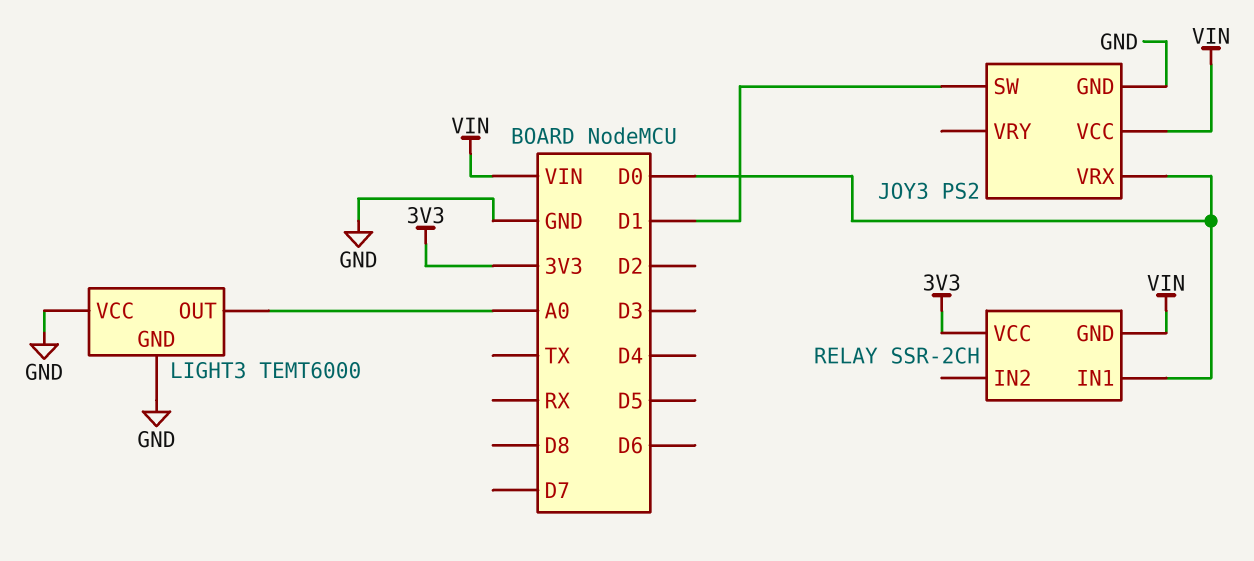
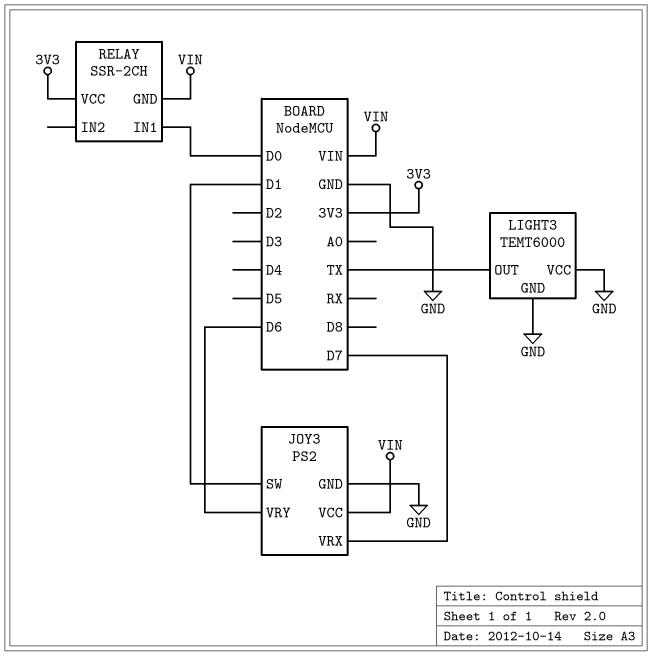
JOY3 pin VRX: D0 -> D7
JOY3 pin VRY: none -> D6
LIGHT3 pin OUT: A0 -> TX

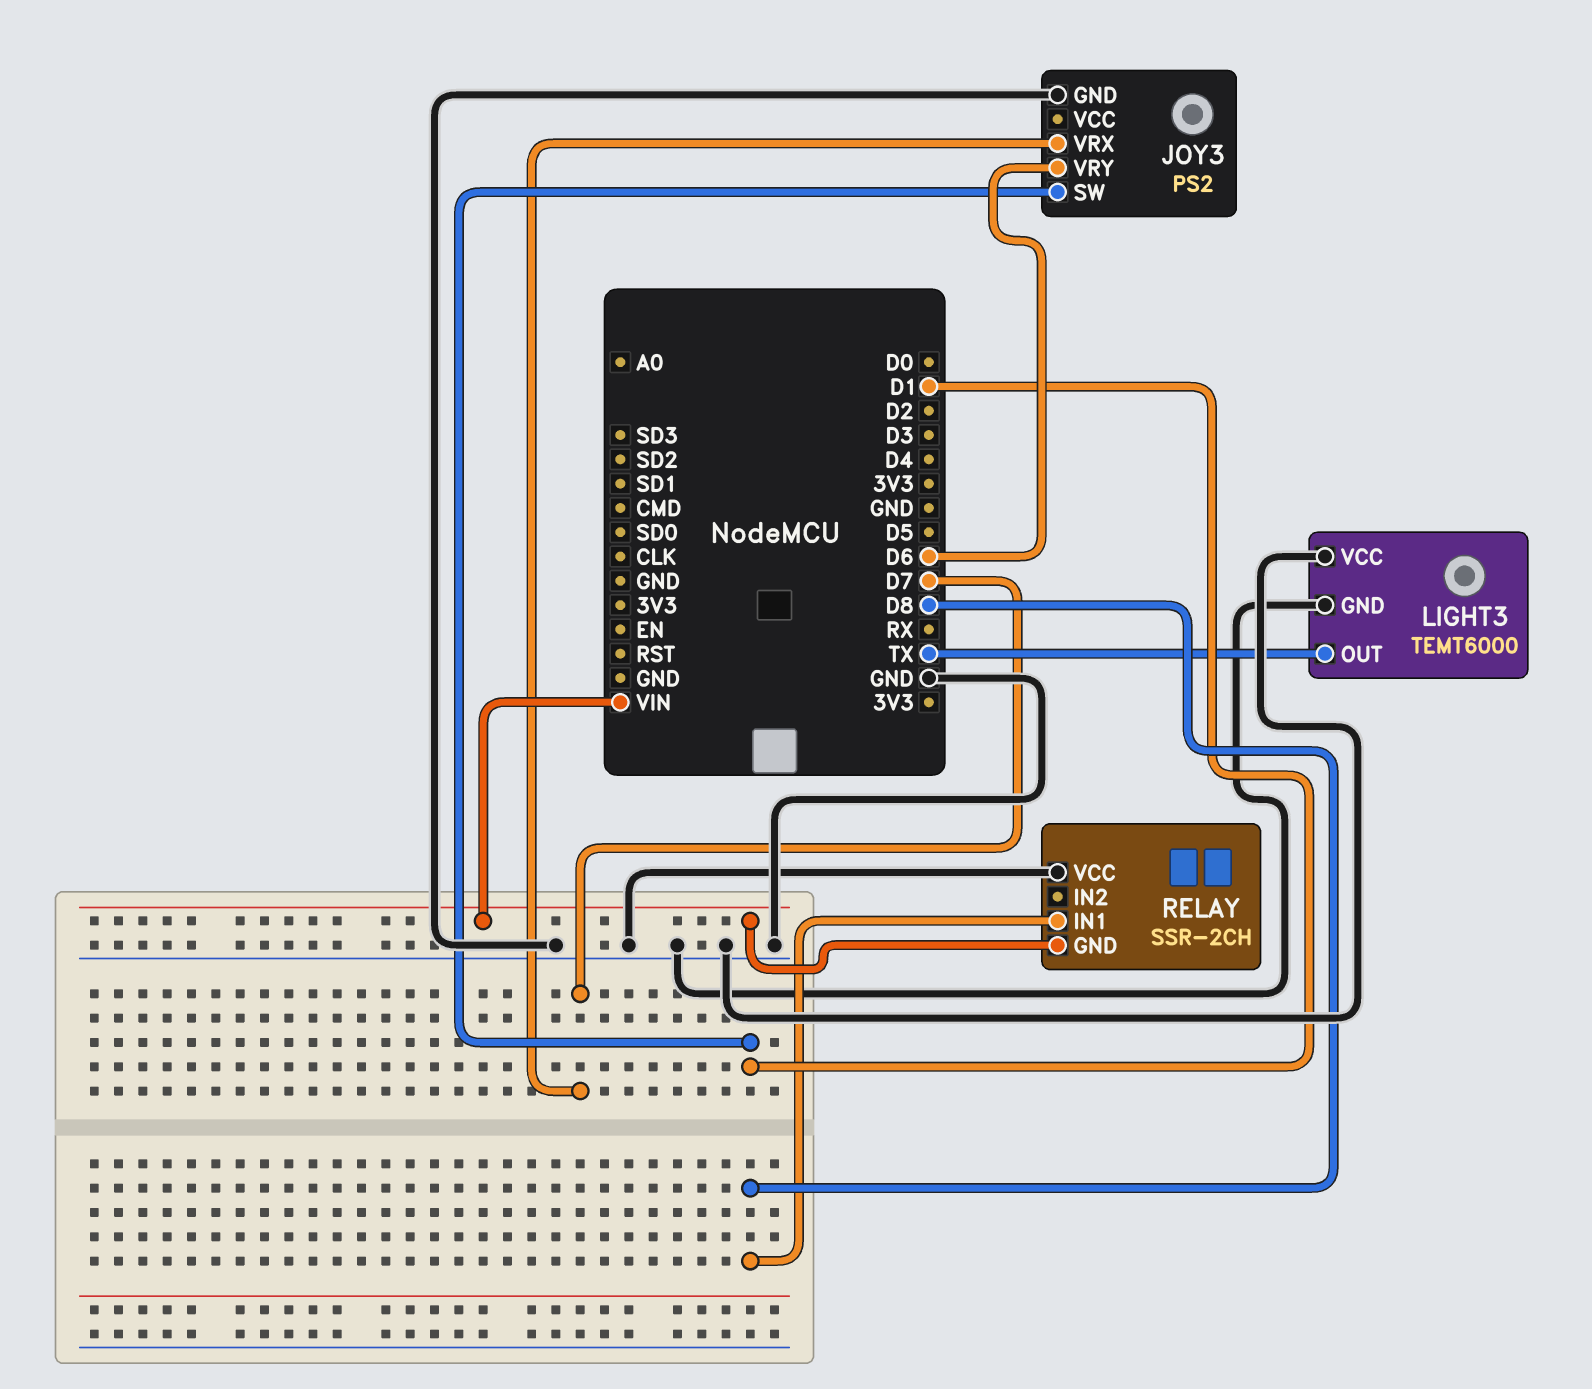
JOY3 pin VCC: VIN -> none
RELAY pin IN1: D0 -> D8
RELAY pin VCC: 3V3 -> GND

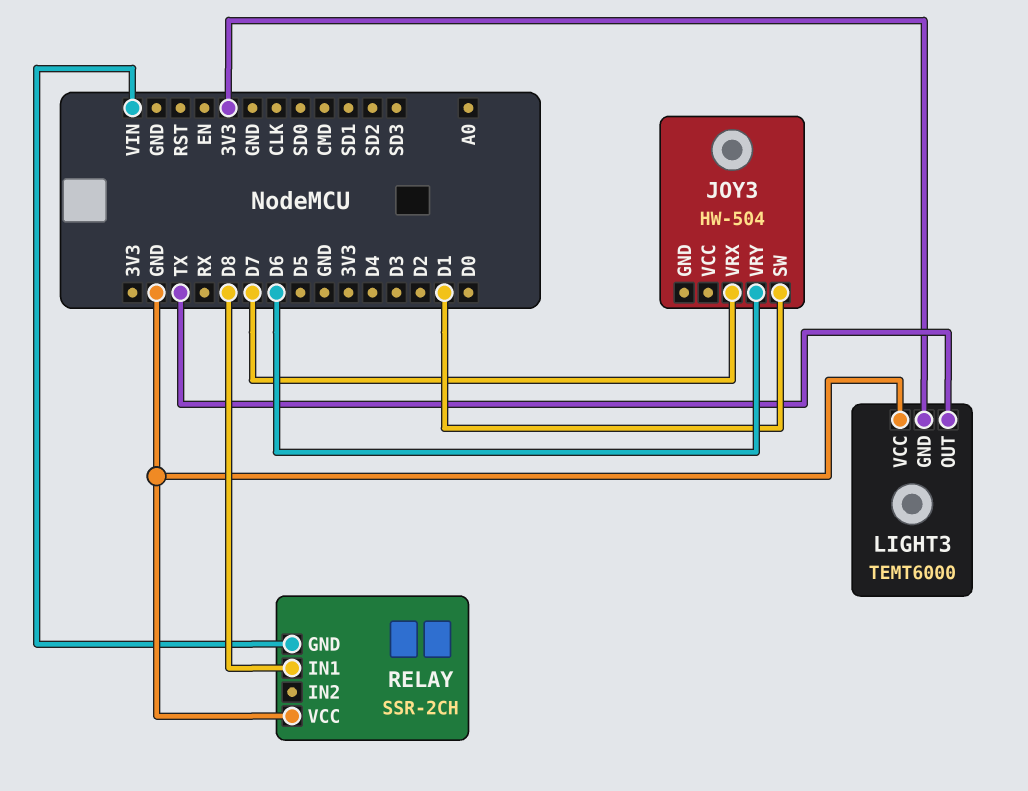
JOY3: PS2 -> HW-504
JOY3 pin GND: GND -> none
LIGHT3 pin GND: GND -> 3V3

